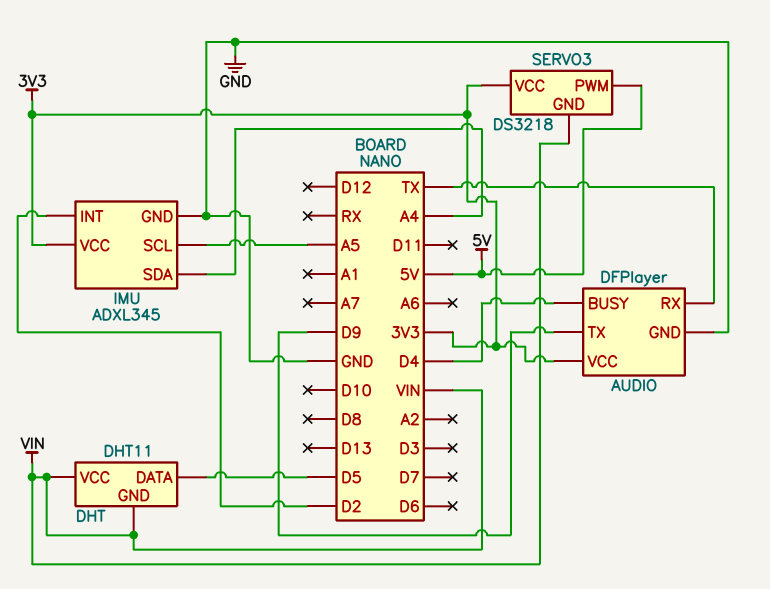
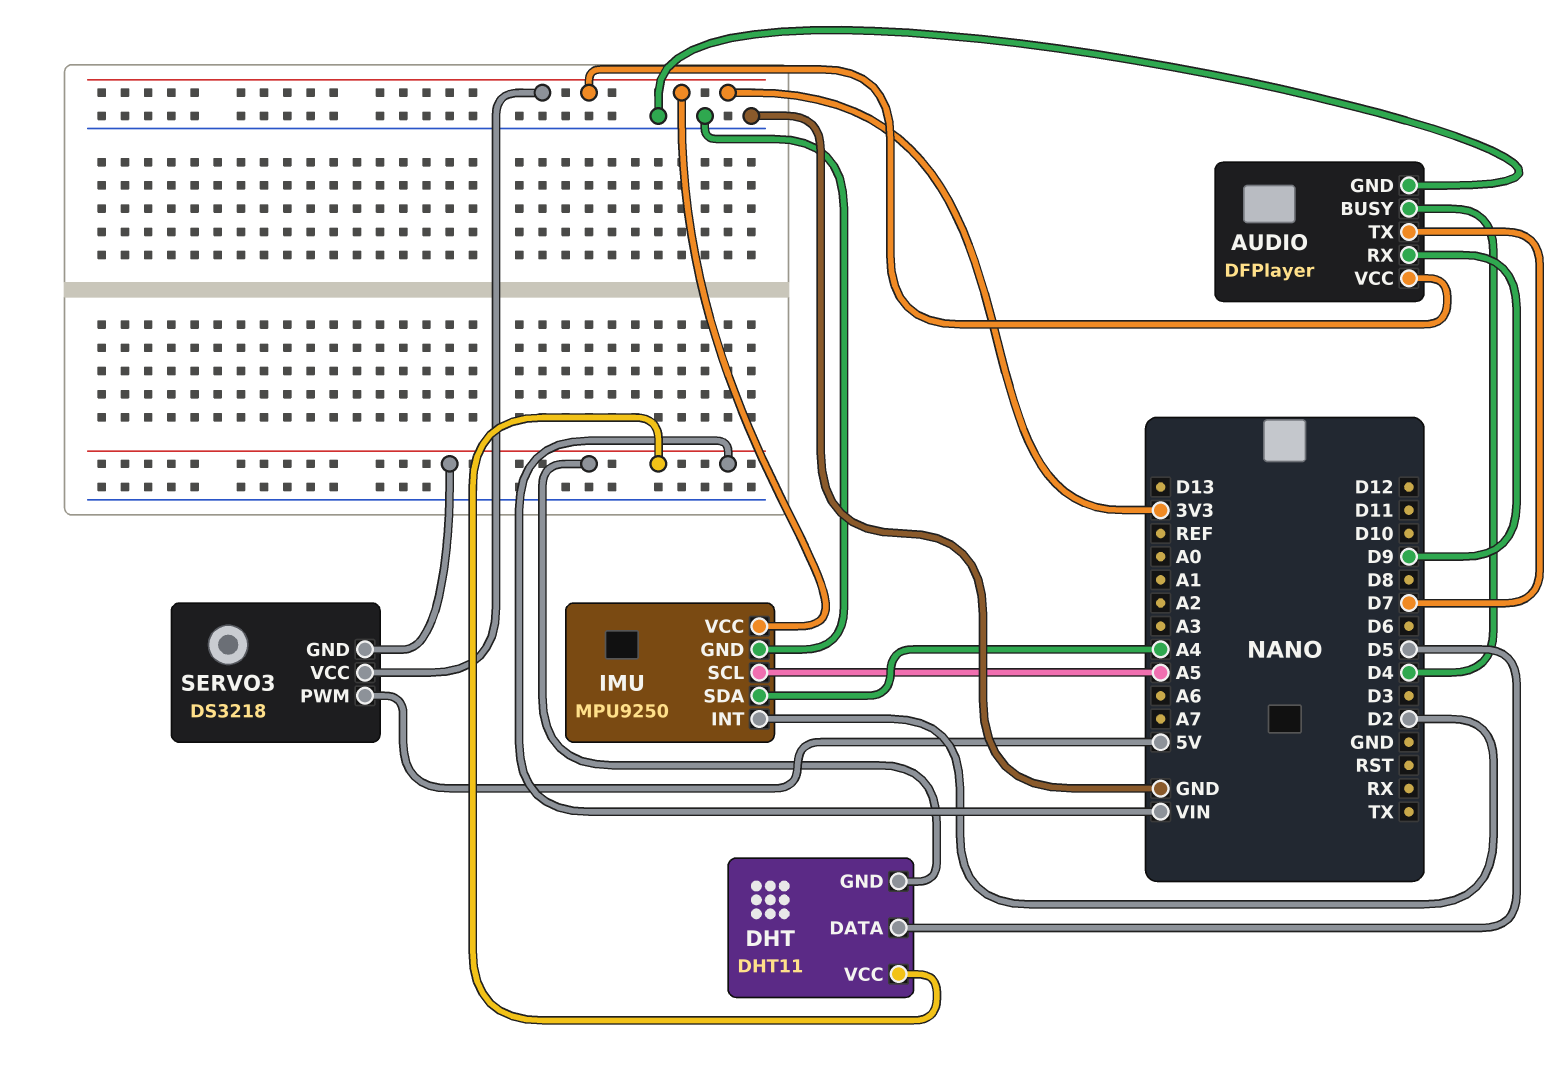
AUDIO pin RX: TX -> D9
AUDIO pin TX: D9 -> D7
IMU: ADXL345 -> MPU9250

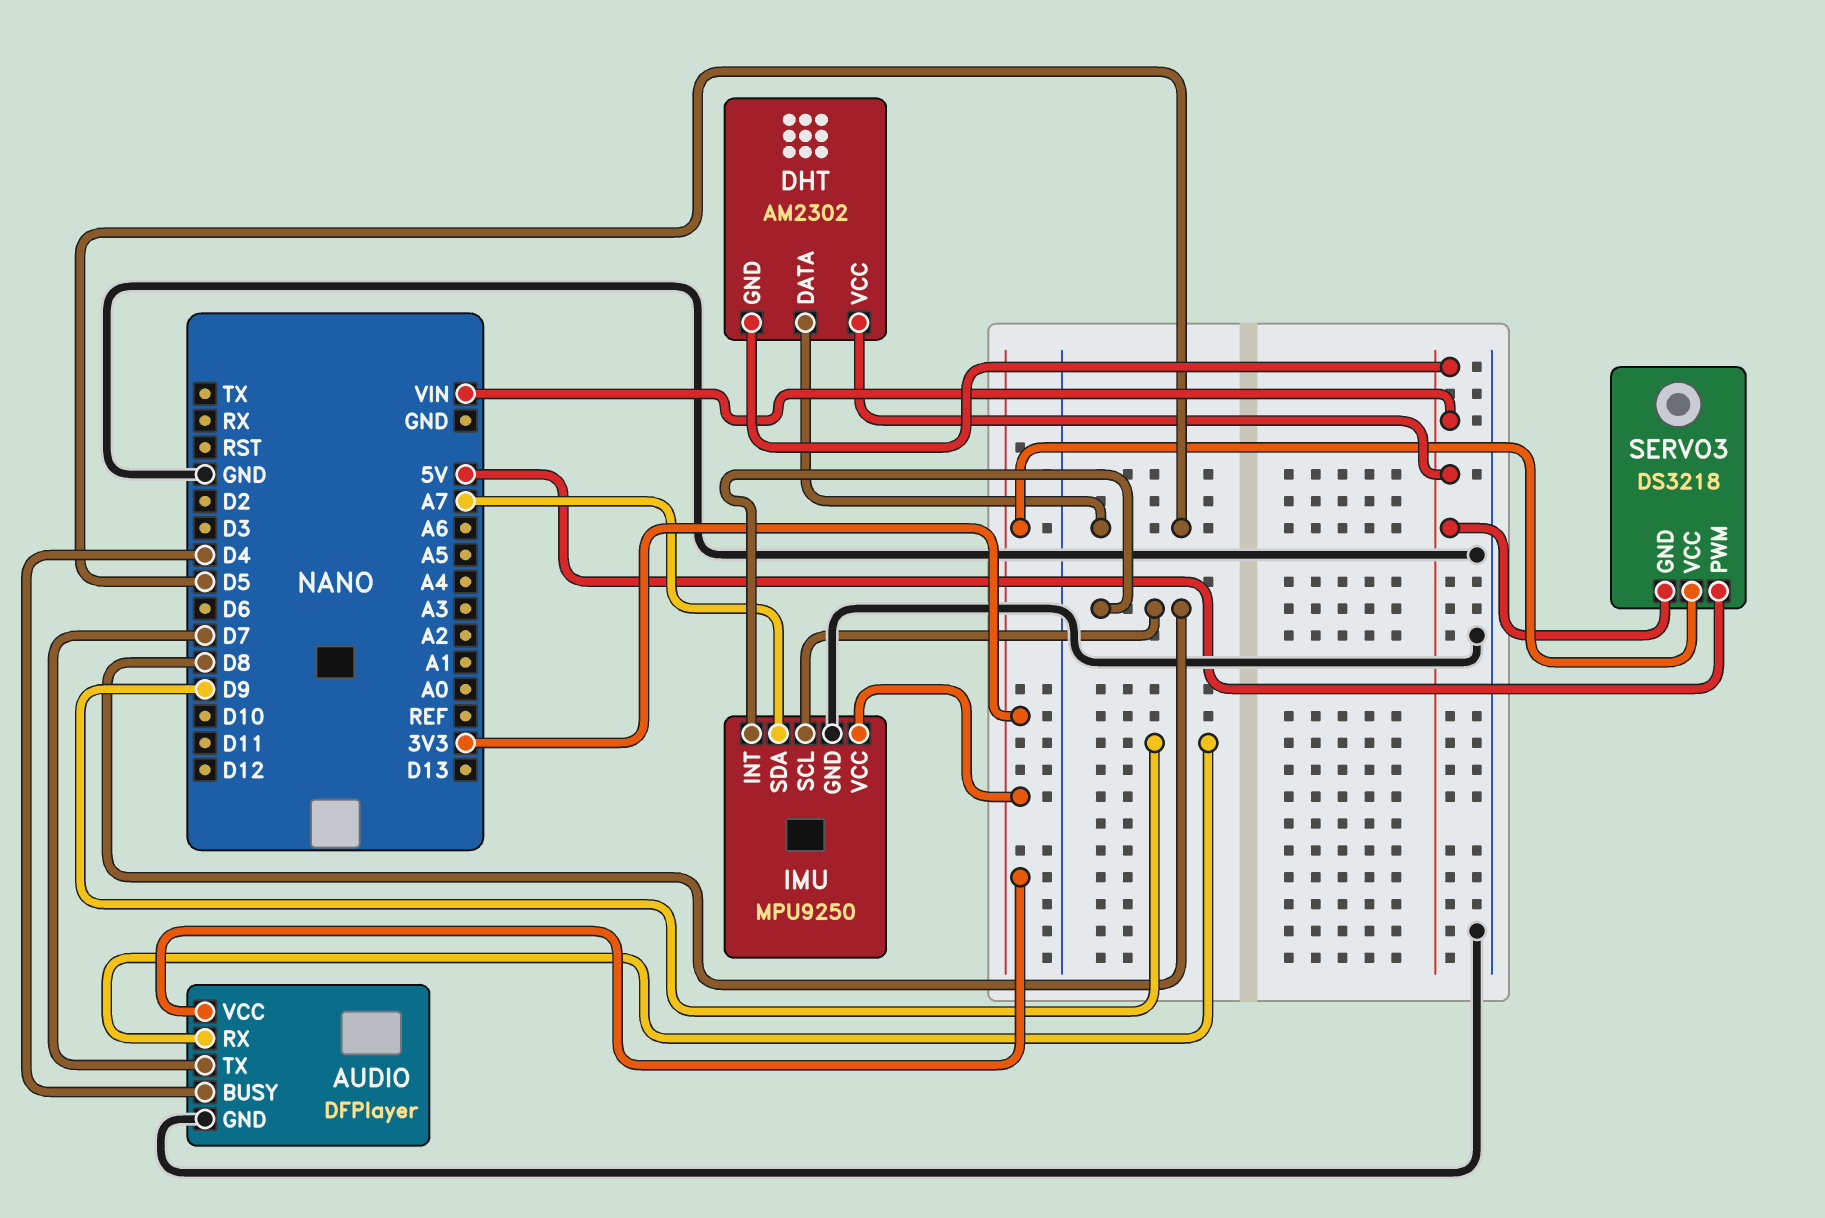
DHT: DHT11 -> AM2302
IMU pin INT: D2 -> D8
IMU pin SCL: A5 -> D8
IMU pin SDA: A4 -> A7

